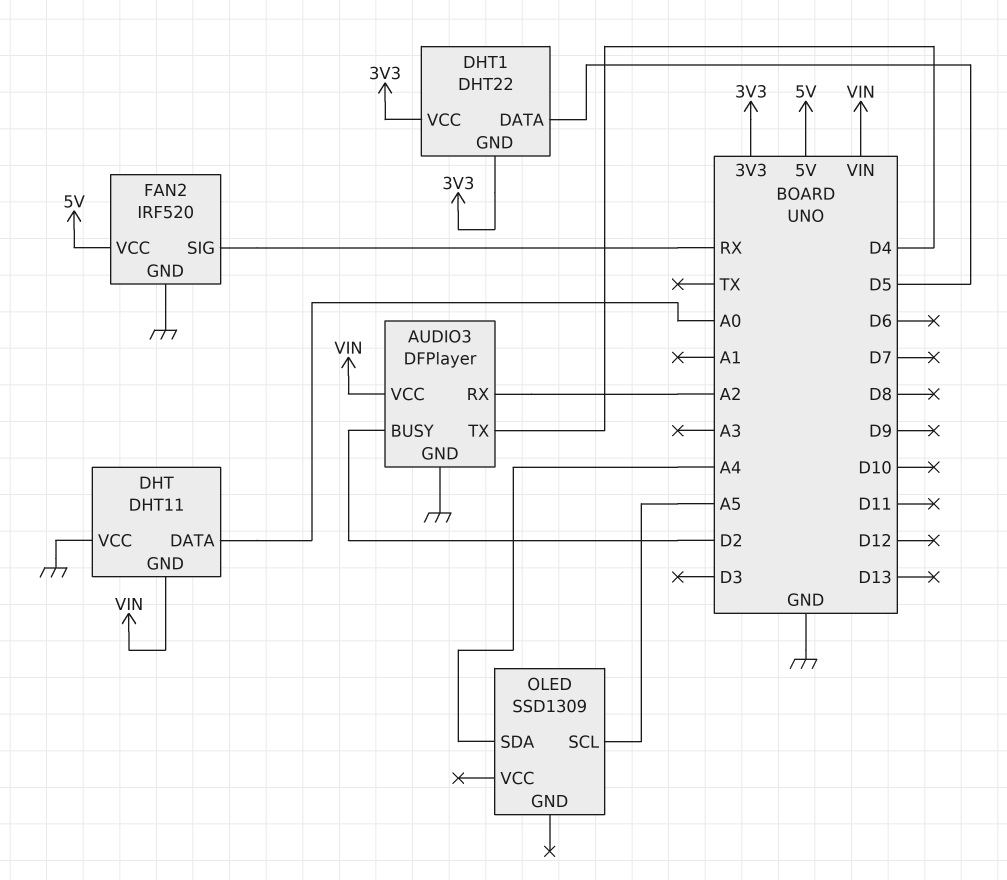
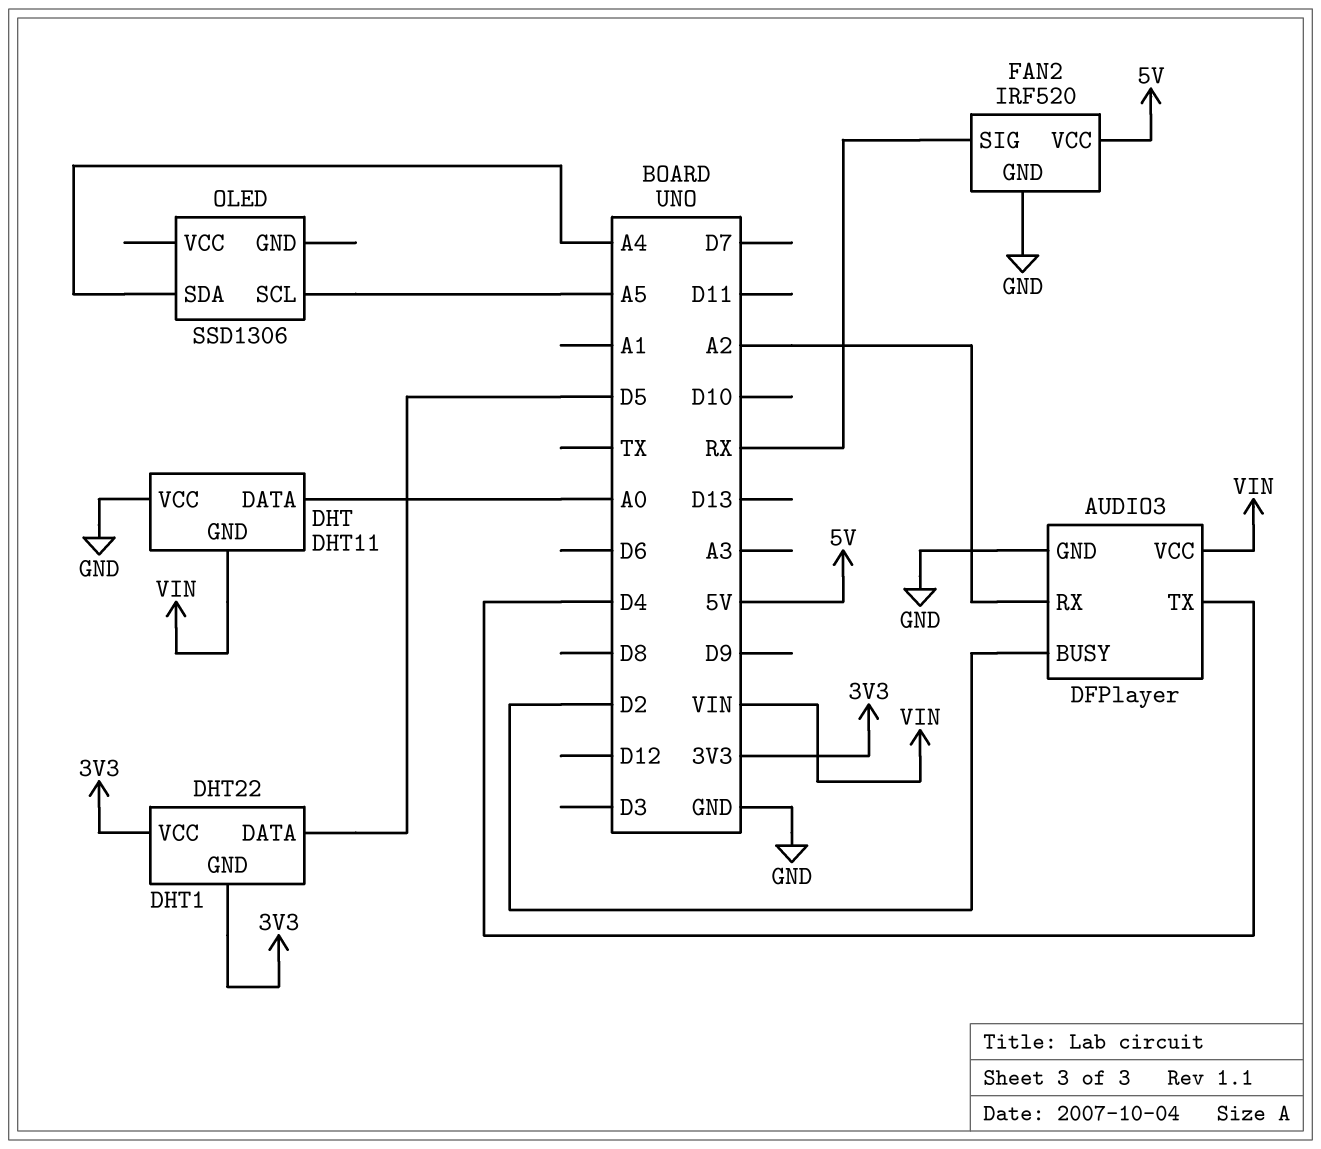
OLED: SSD1309 -> SSD1306

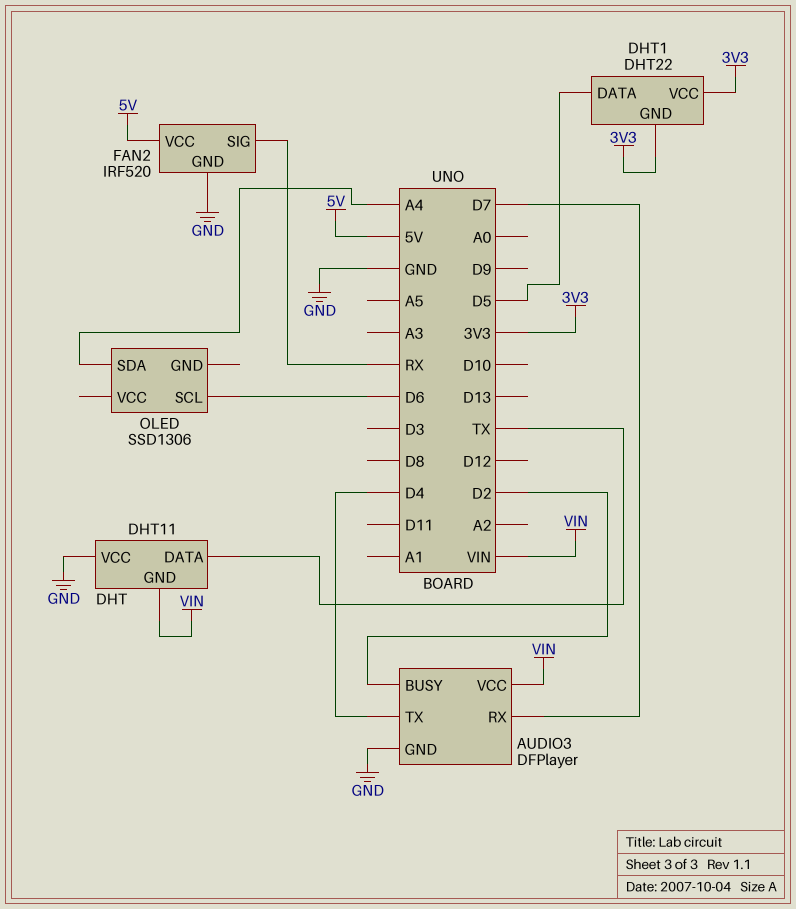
AUDIO3 pin RX: A2 -> D7
DHT pin DATA: A0 -> TX
OLED pin SCL: A5 -> D6

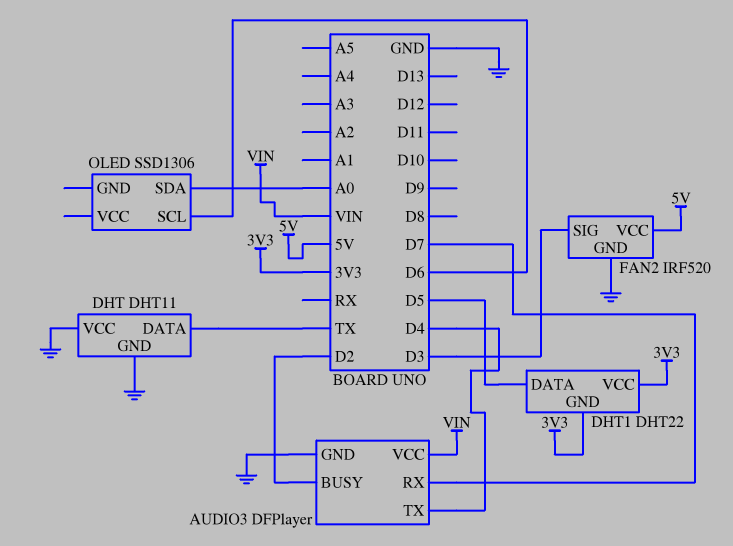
DHT pin GND: VIN -> GND
FAN2 pin SIG: RX -> D3
OLED pin SDA: A4 -> A0

